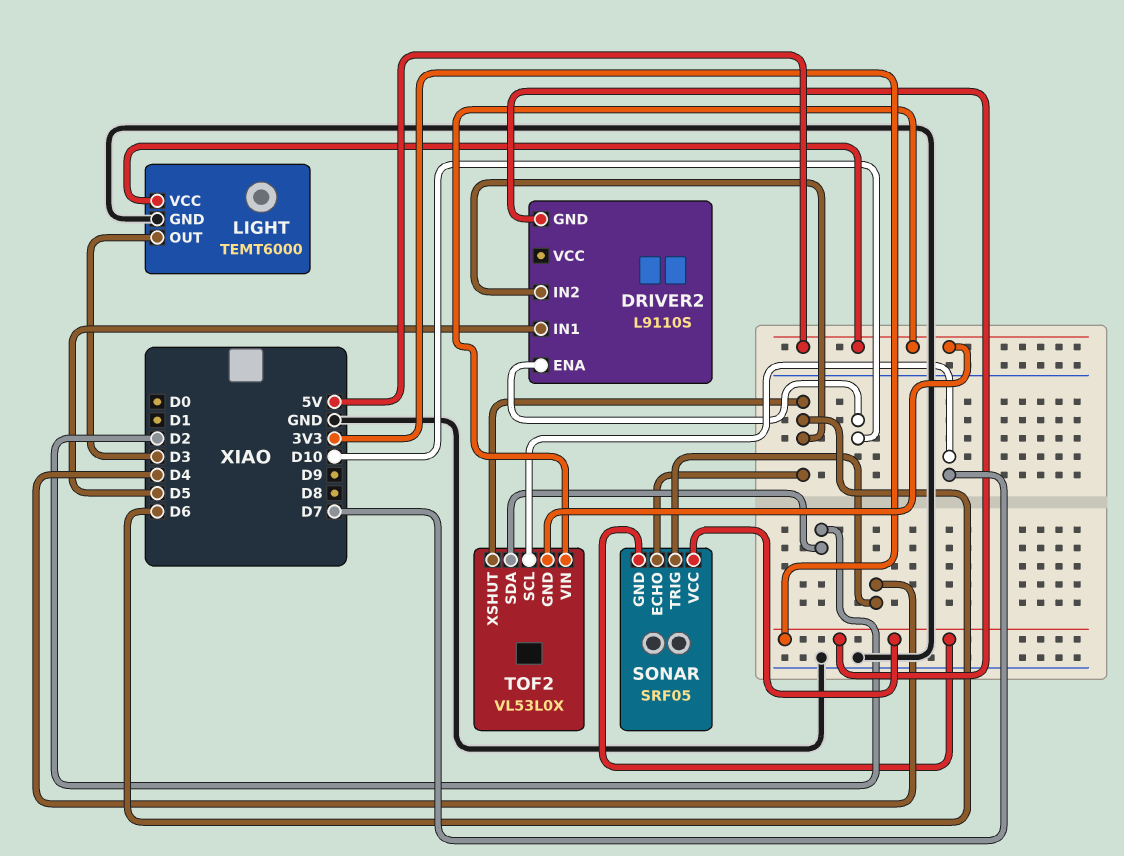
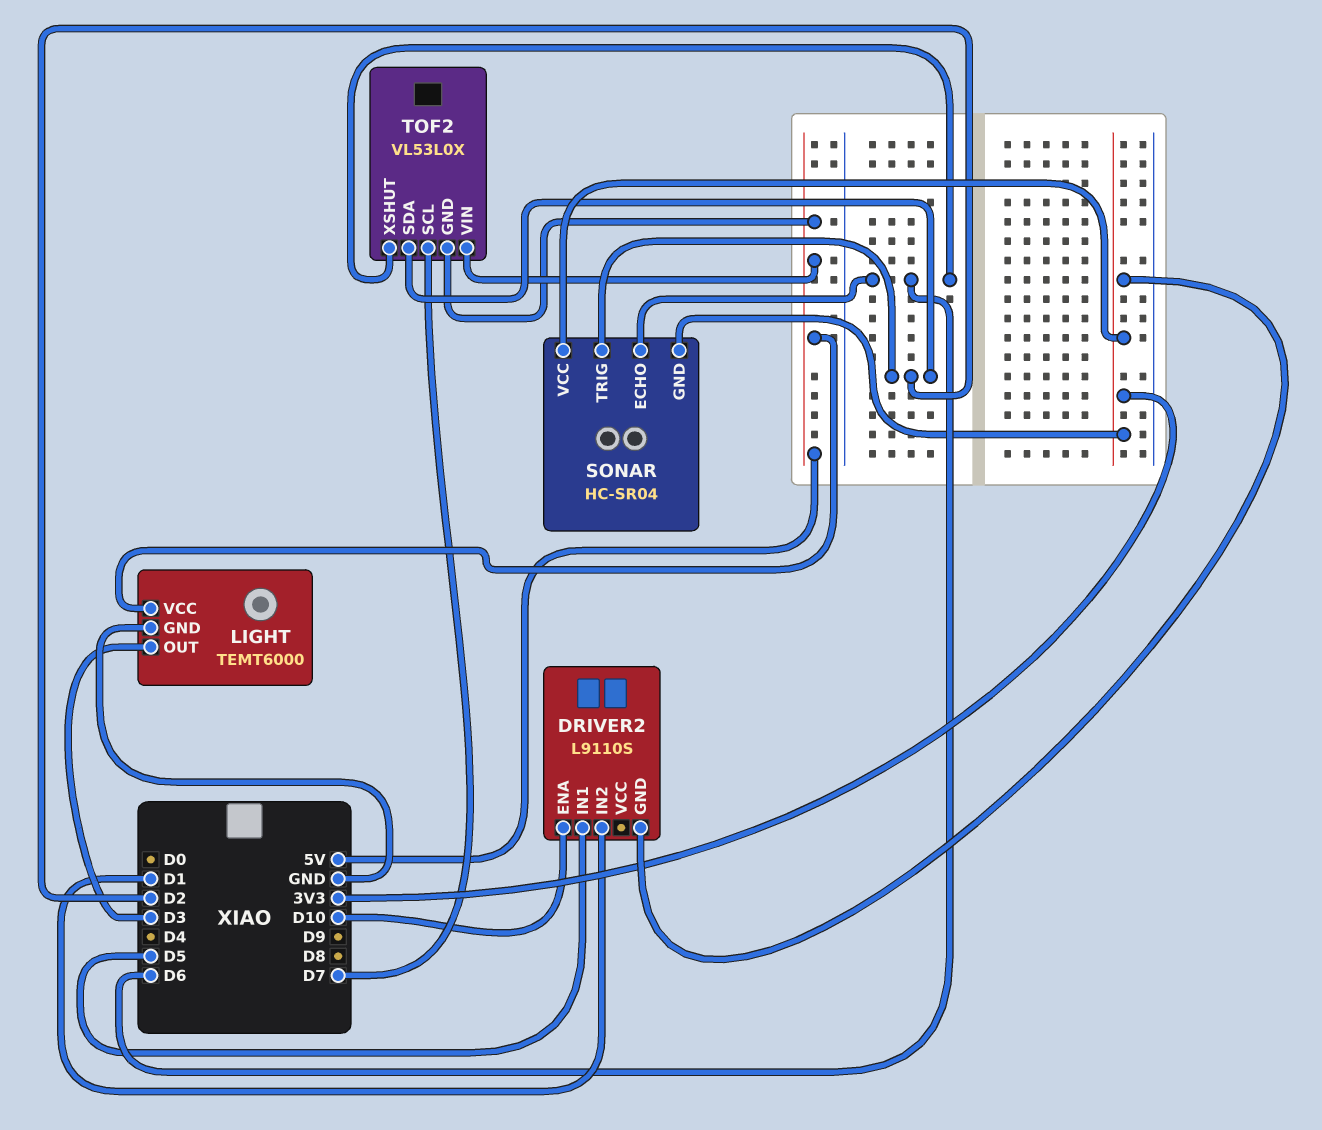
DRIVER2 pin IN2: D6 -> D1
SONAR: SRF05 -> HC-SR04
SONAR pin TRIG: D4 -> D2

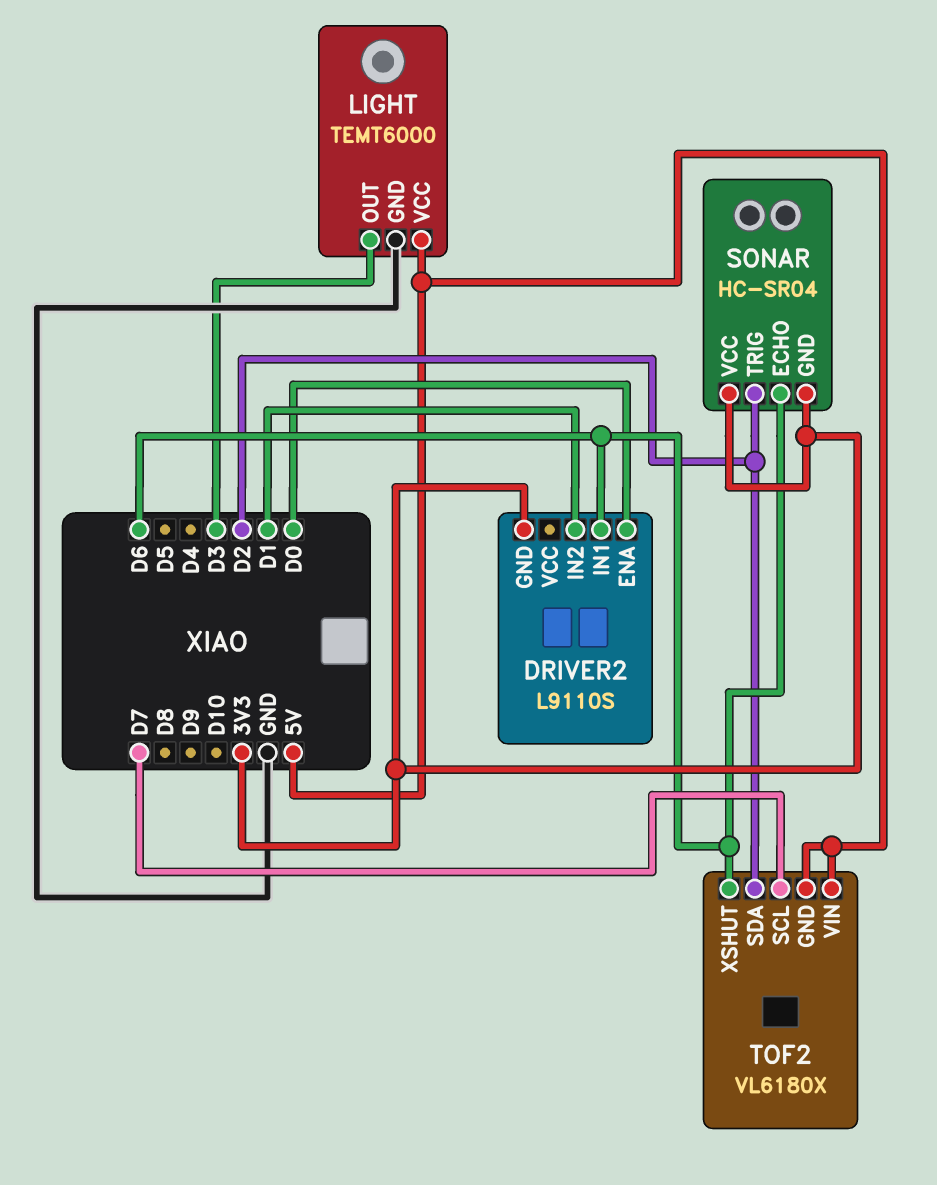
DRIVER2 pin ENA: D10 -> D0
DRIVER2 pin IN1: D5 -> D6
TOF2: VL53L0X -> VL6180X

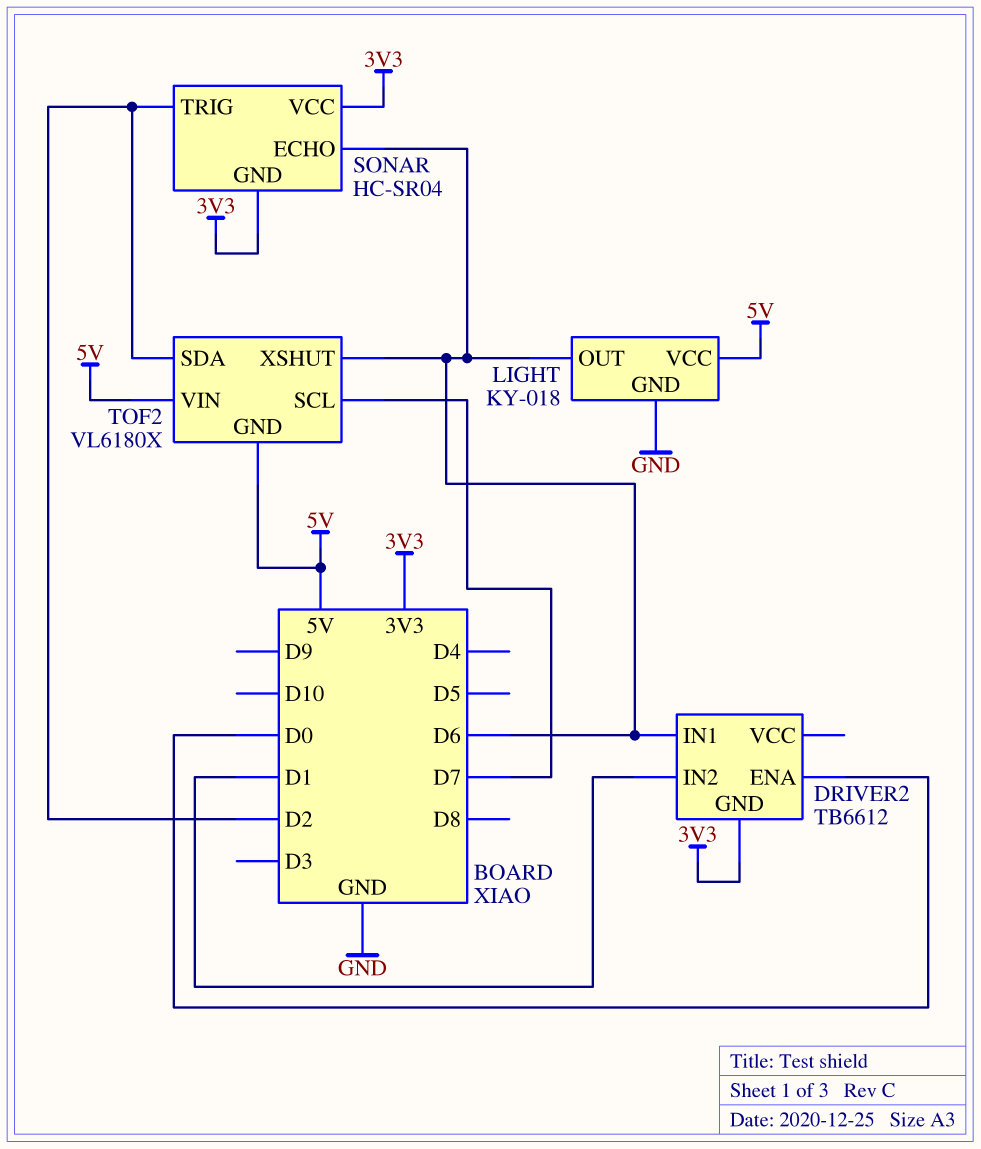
DRIVER2: L9110S -> TB6612
LIGHT: TEMT6000 -> KY-018
LIGHT pin OUT: D3 -> D6

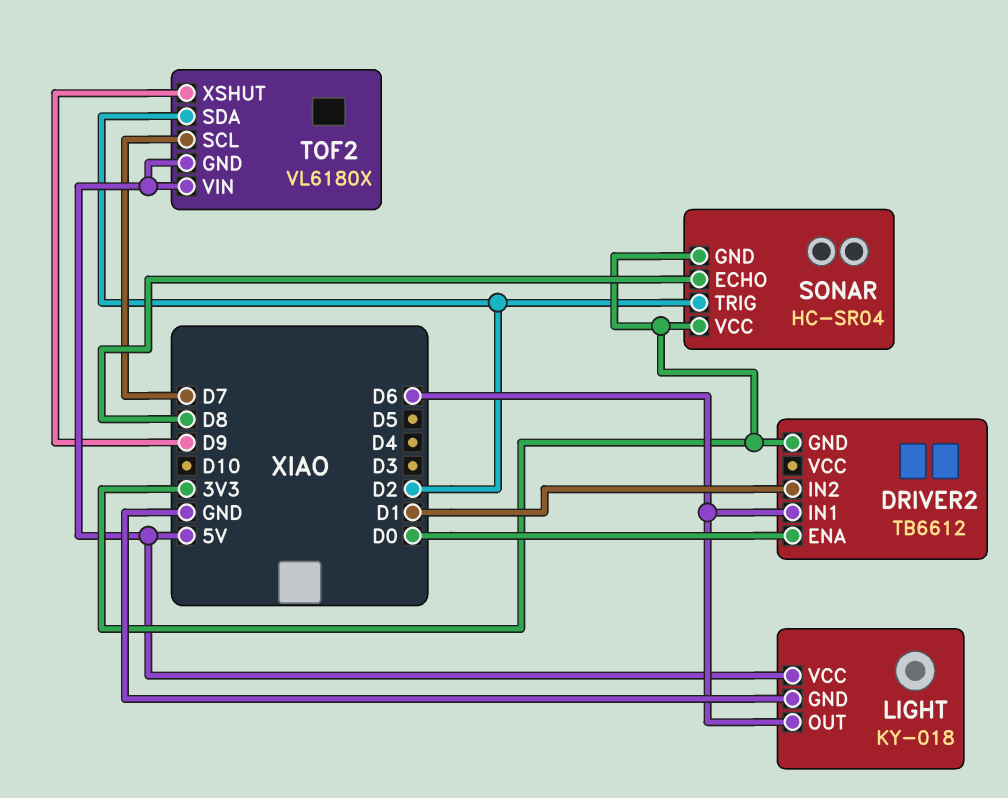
SONAR pin ECHO: D6 -> D8
TOF2 pin XSHUT: D6 -> D9

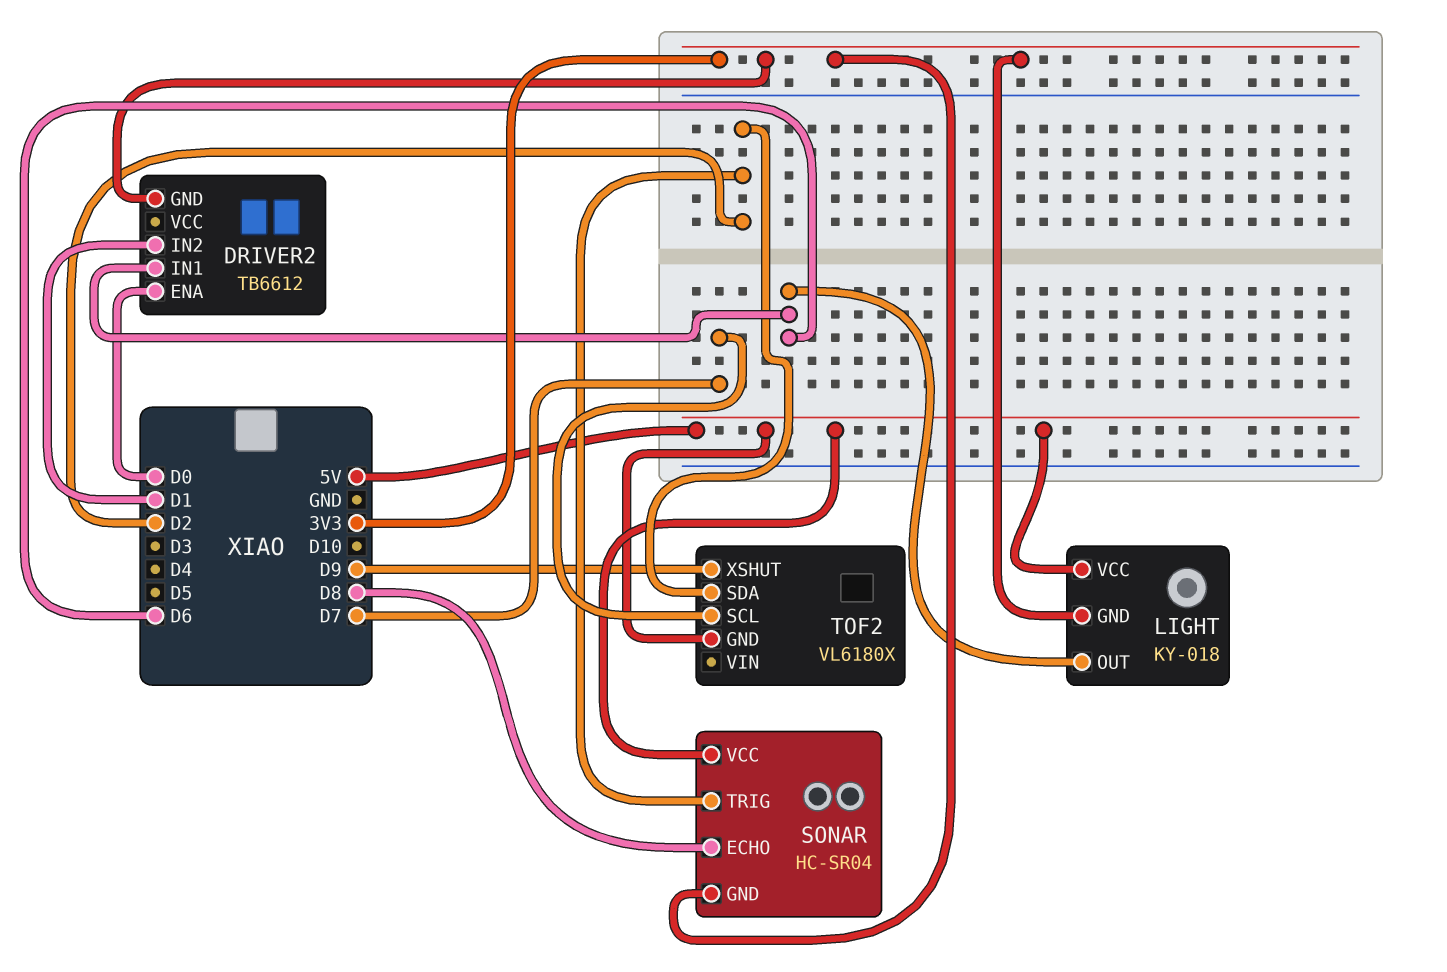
LIGHT pin GND: GND -> 3V3
SONAR pin VCC: 3V3 -> 5V
TOF2 pin VIN: 5V -> none

